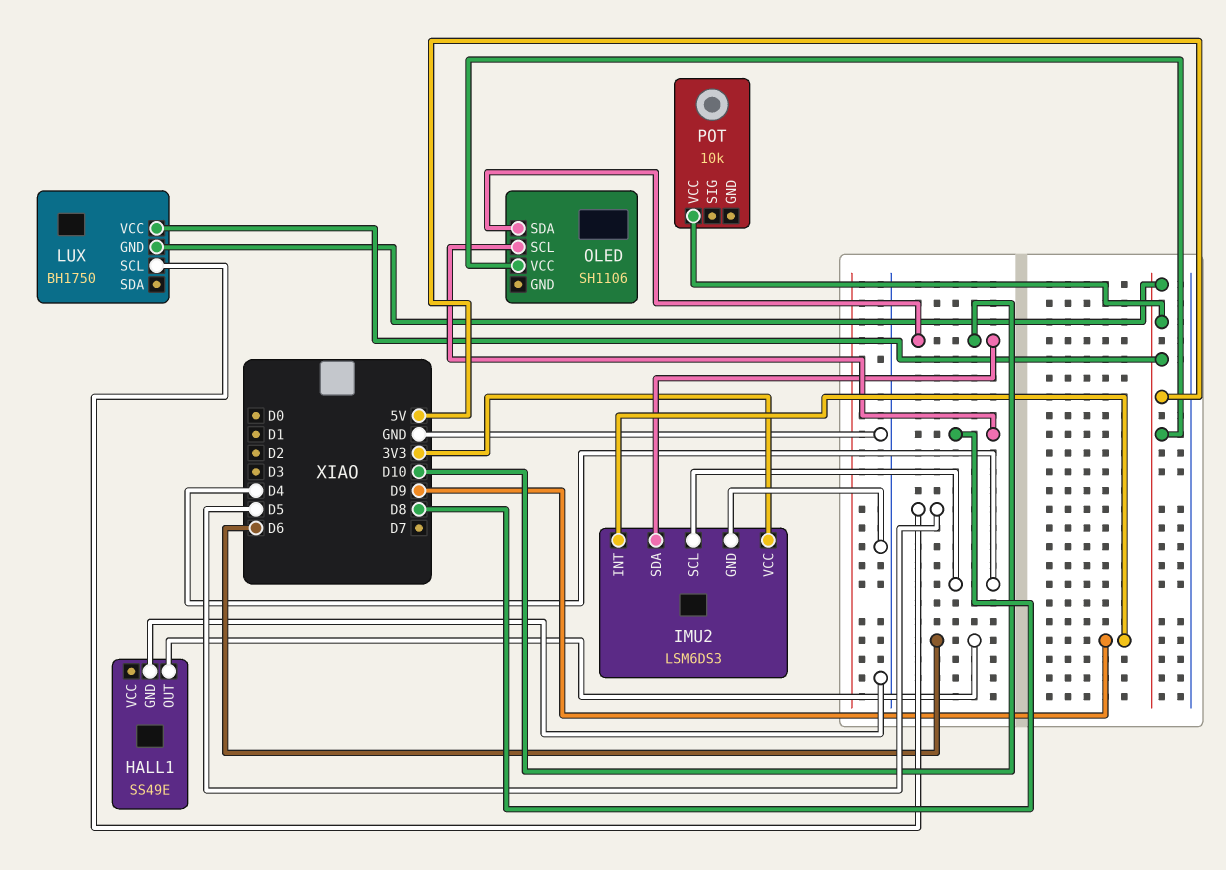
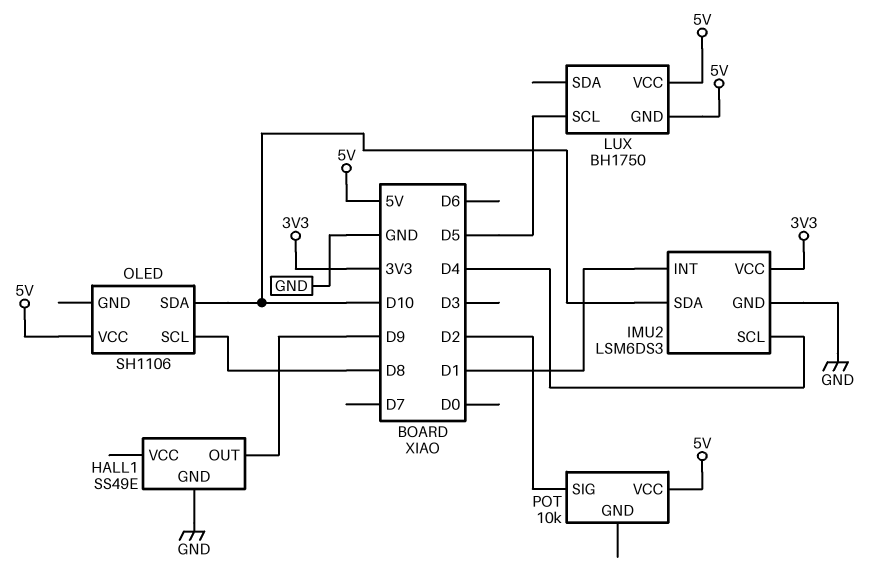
HALL1 pin OUT: D6 -> D9
IMU2 pin INT: D9 -> D1
POT pin SIG: none -> D2

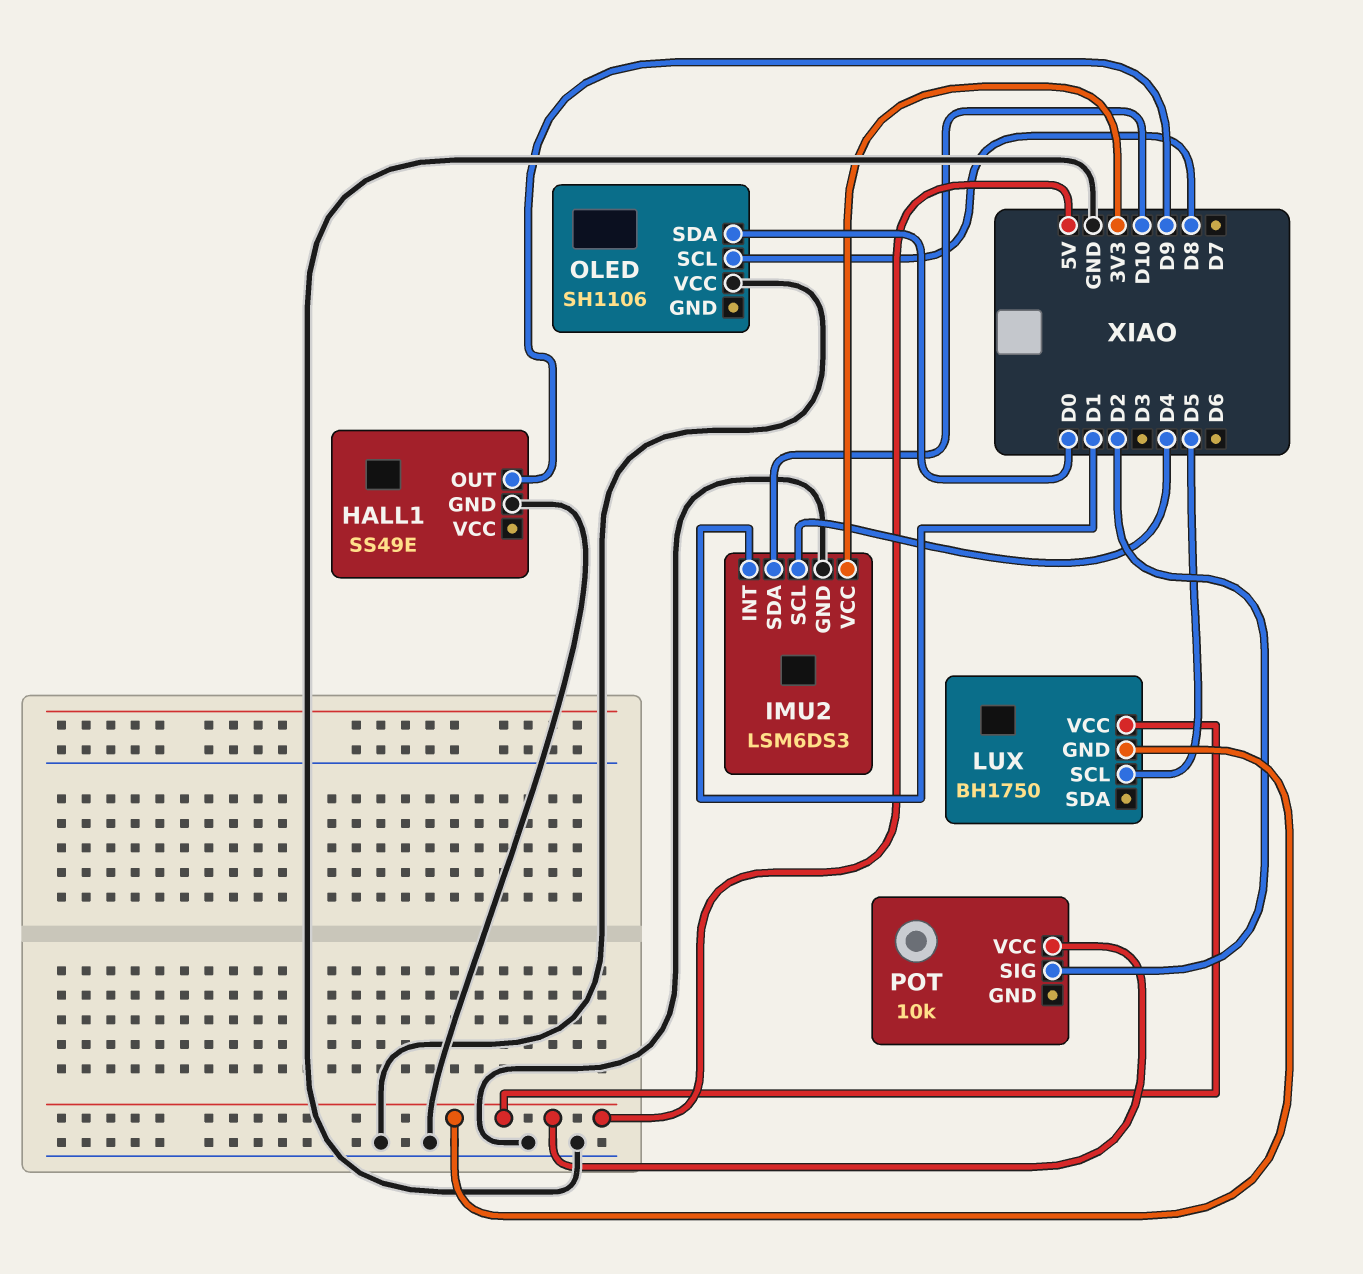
OLED pin SDA: D10 -> D0
OLED pin VCC: 5V -> GND

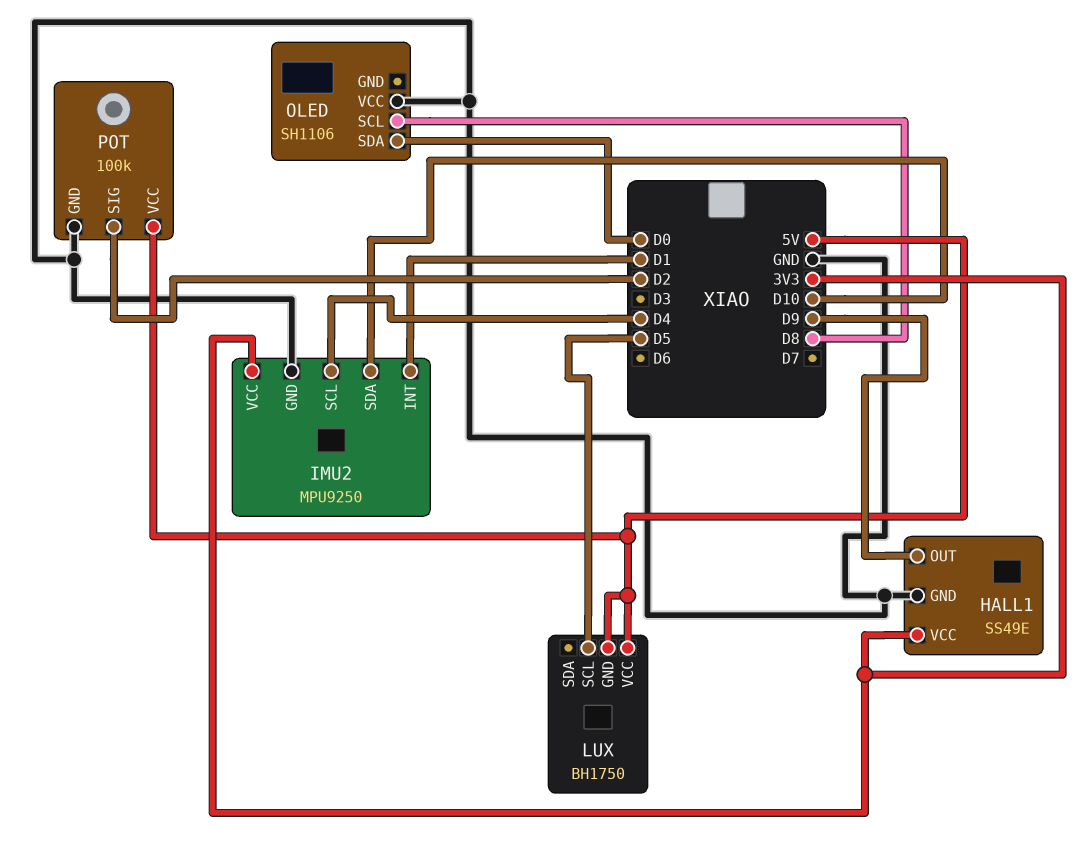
HALL1 pin VCC: none -> 3V3
IMU2: LSM6DS3 -> MPU9250
POT: 10k -> 100k
POT pin GND: none -> GND

